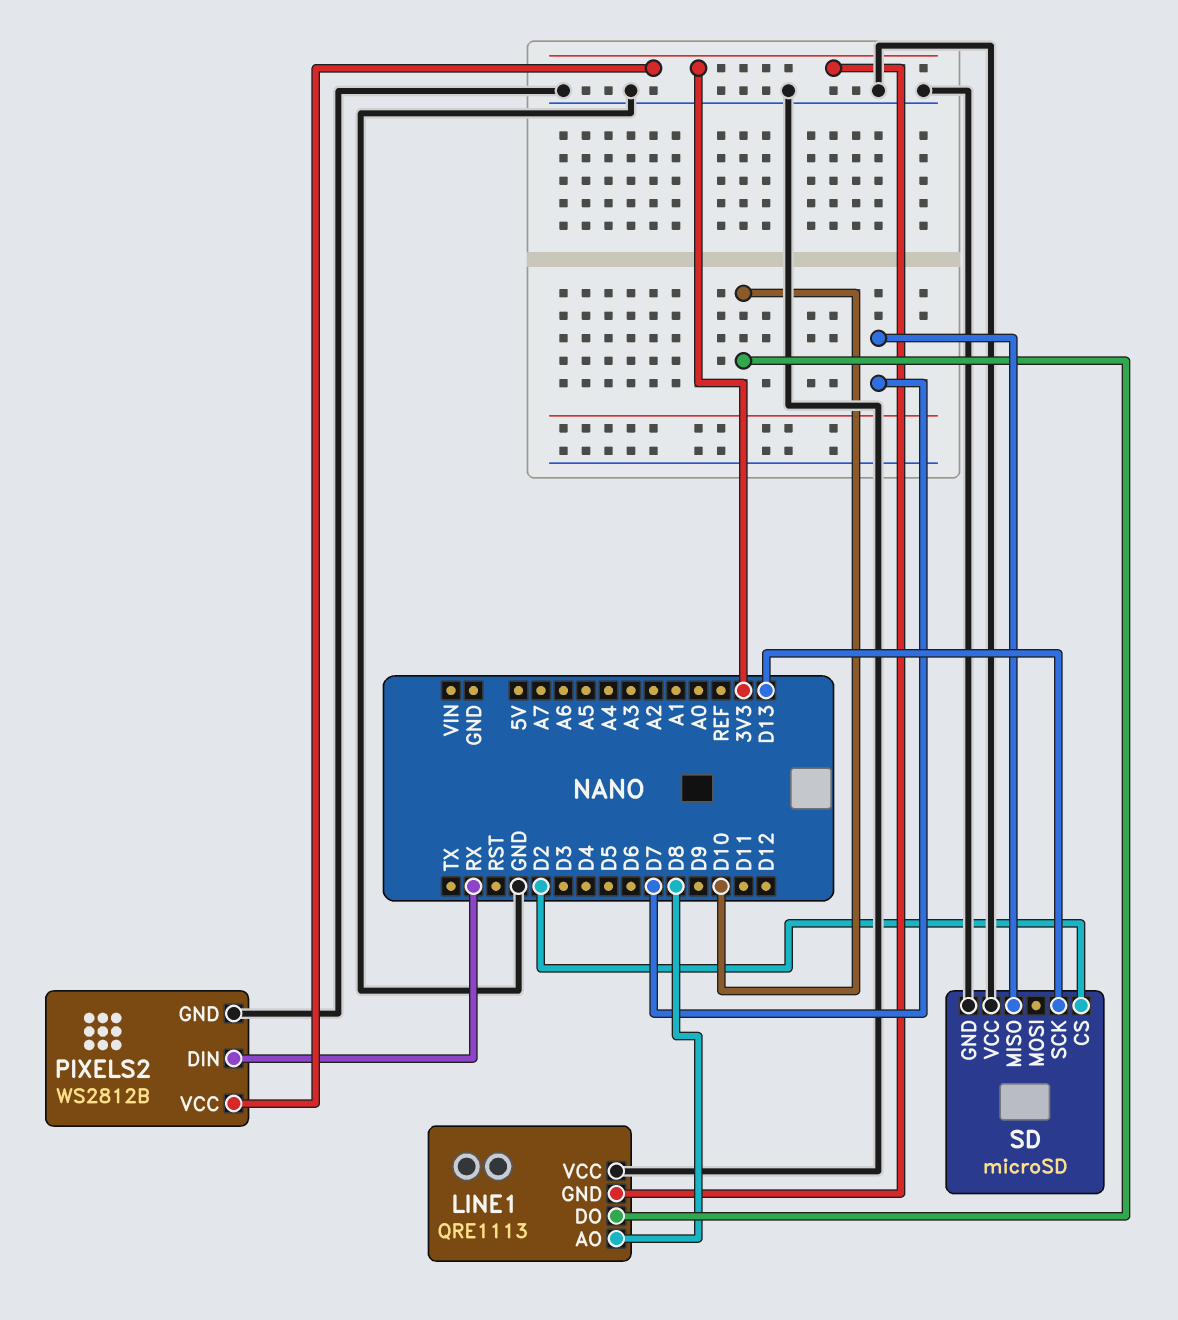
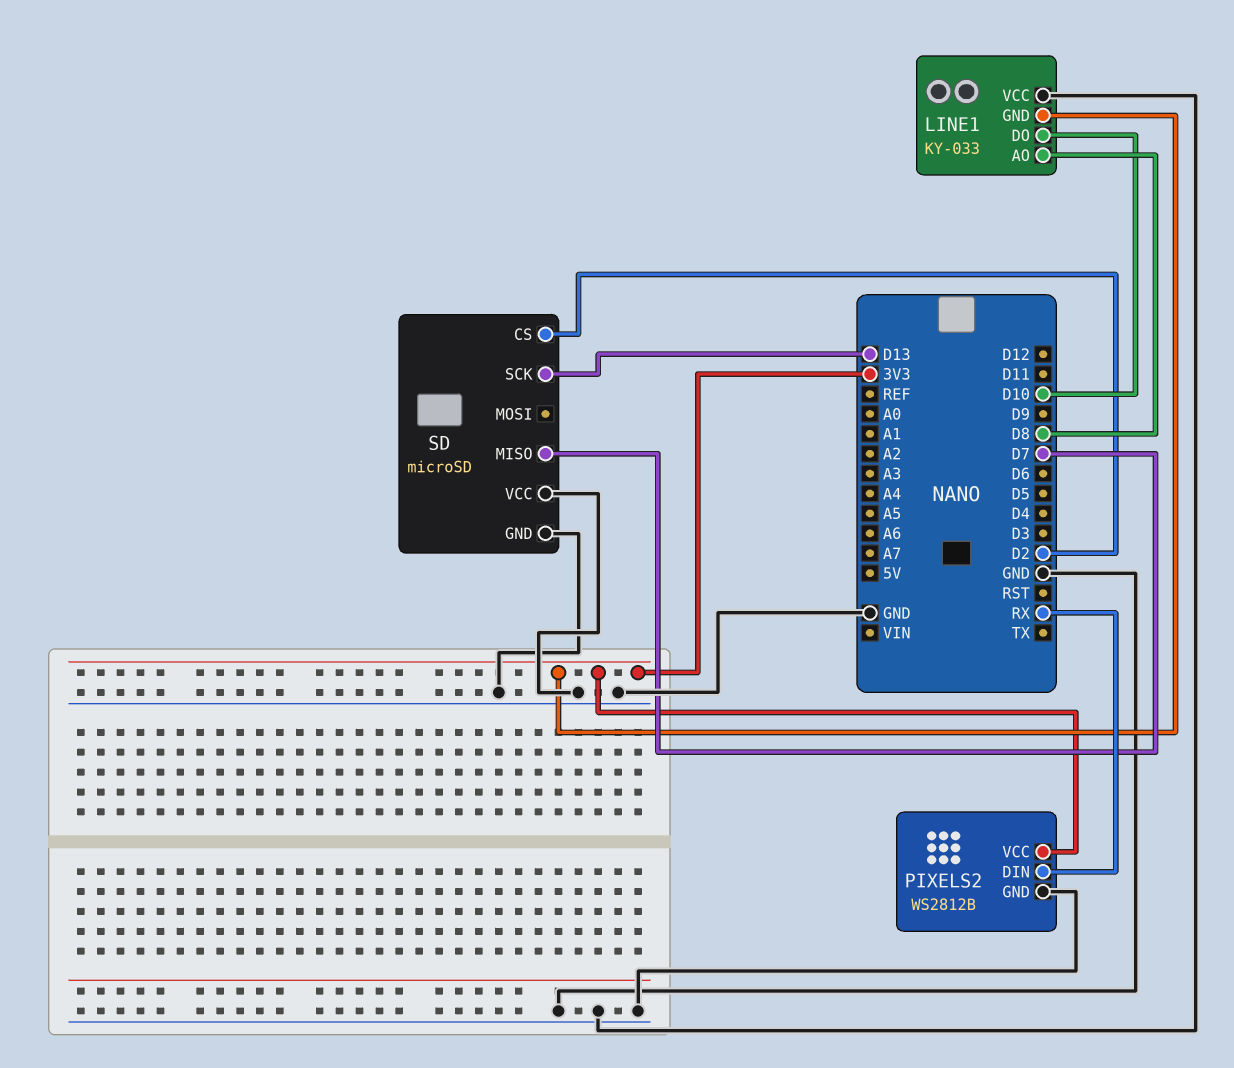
LINE1: QRE1113 -> KY-033

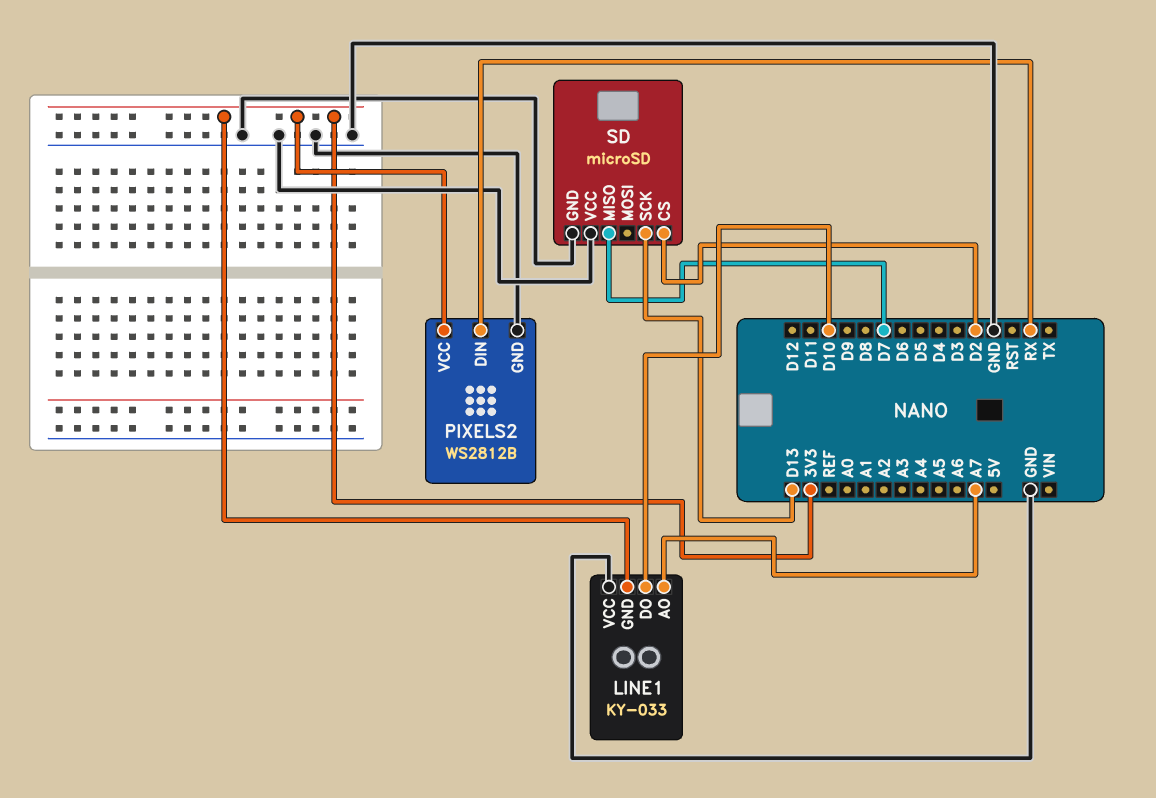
LINE1 pin AO: D8 -> A7

